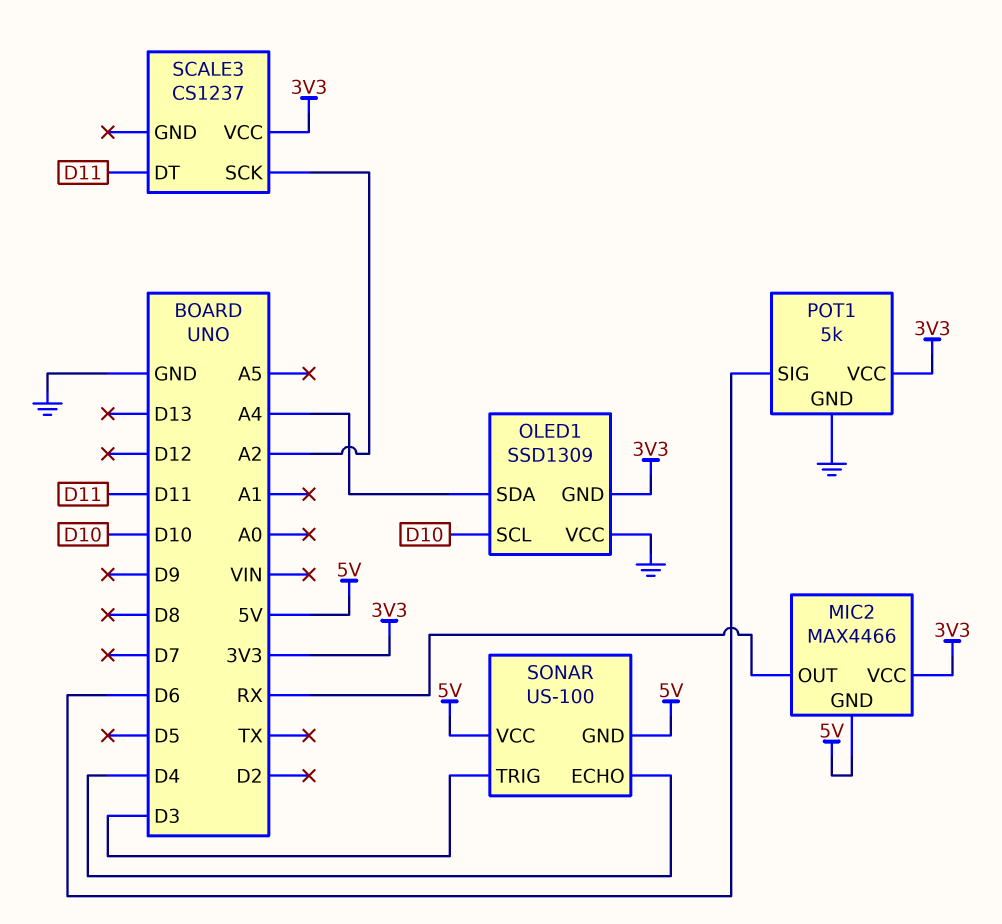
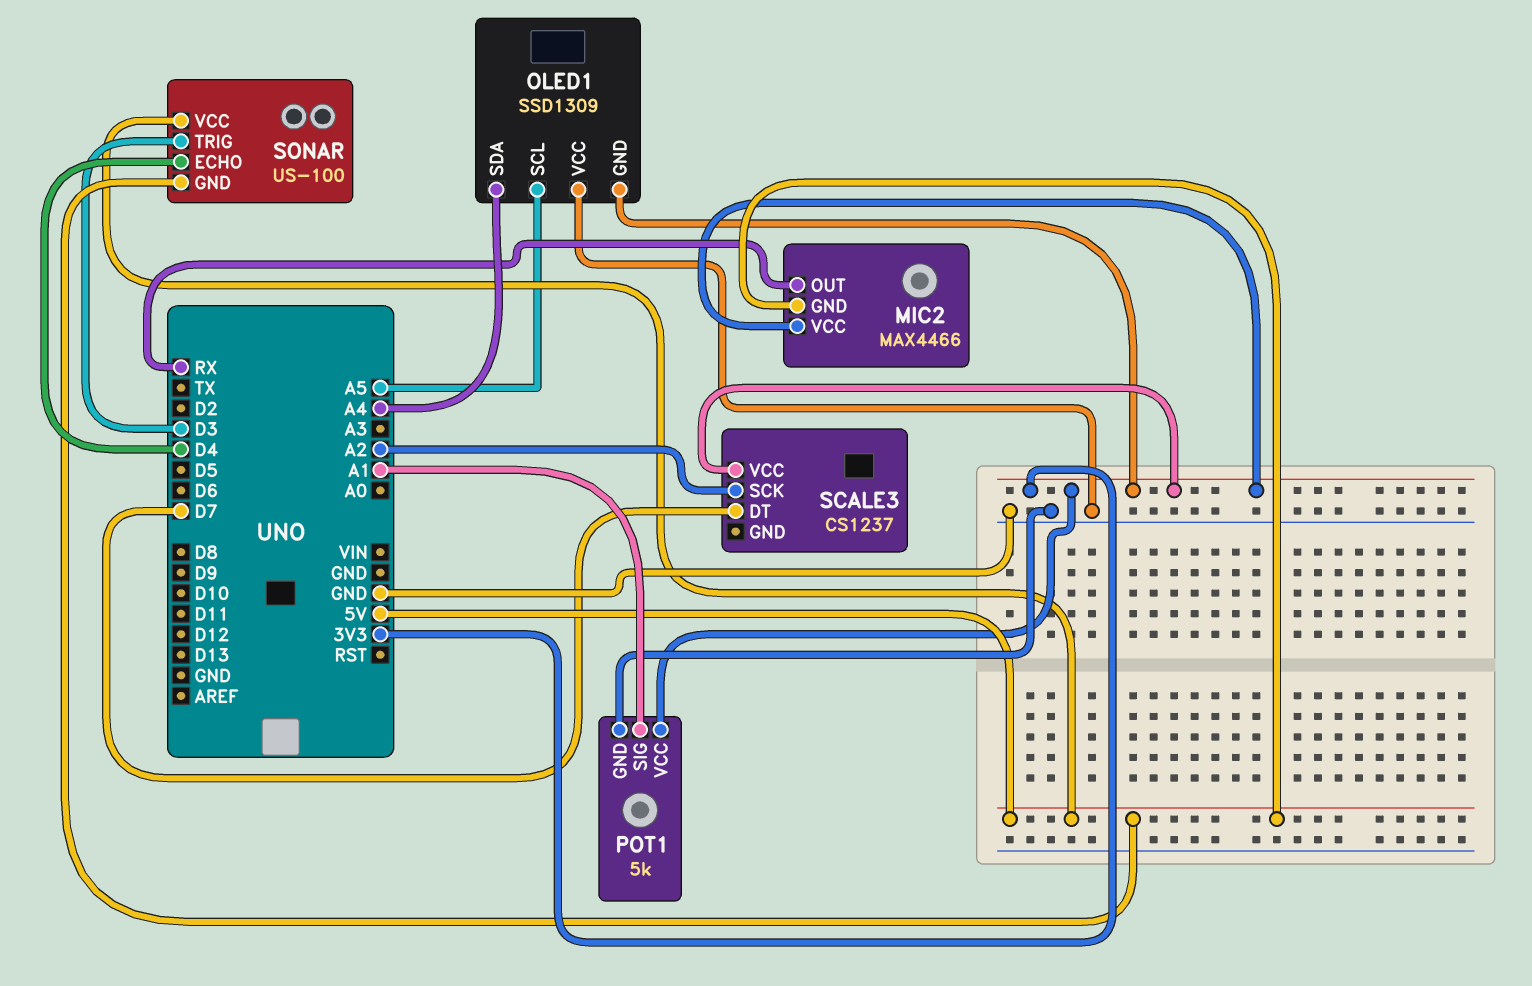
OLED1 pin SCL: D10 -> A5
POT1 pin SIG: D6 -> A1
SCALE3 pin DT: D11 -> D7

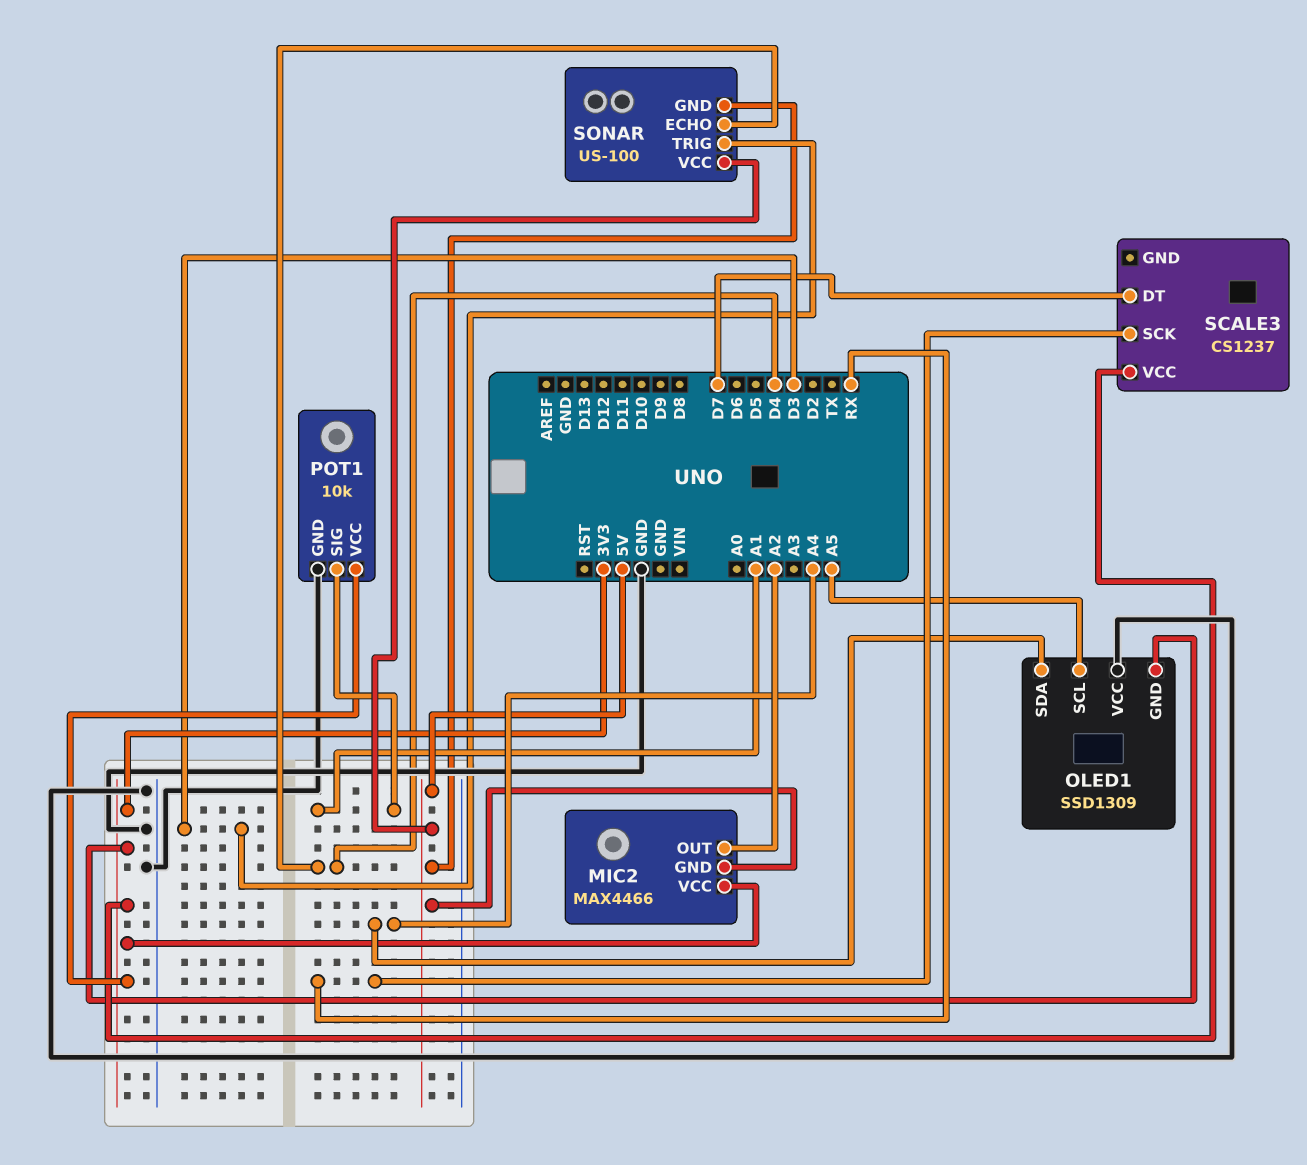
MIC2 pin OUT: RX -> A2
POT1: 5k -> 10k
SCALE3 pin SCK: A2 -> RX

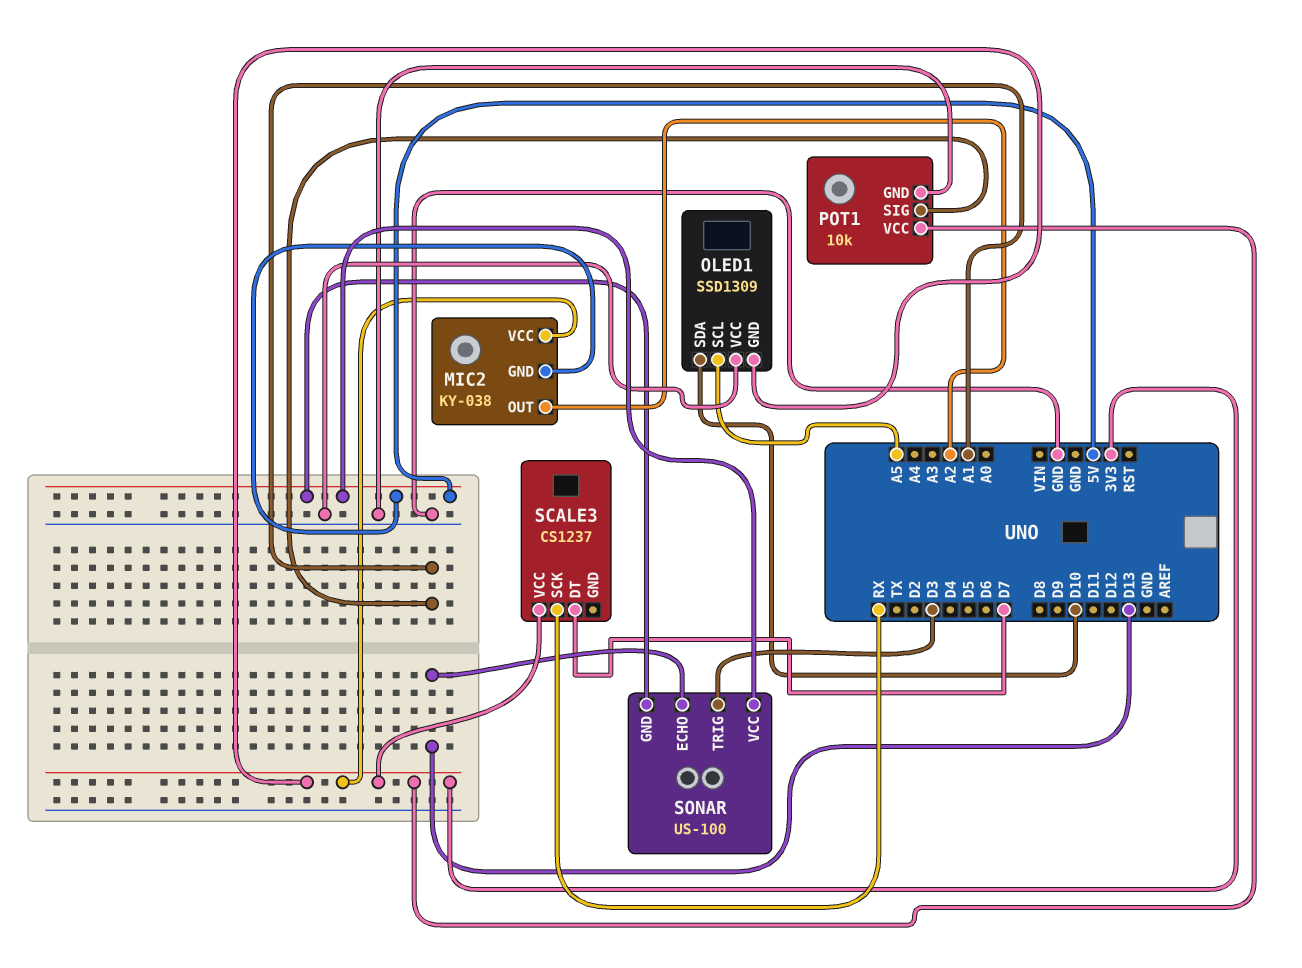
MIC2: MAX4466 -> KY-038
OLED1 pin SDA: A4 -> D10
SONAR pin ECHO: D4 -> D13

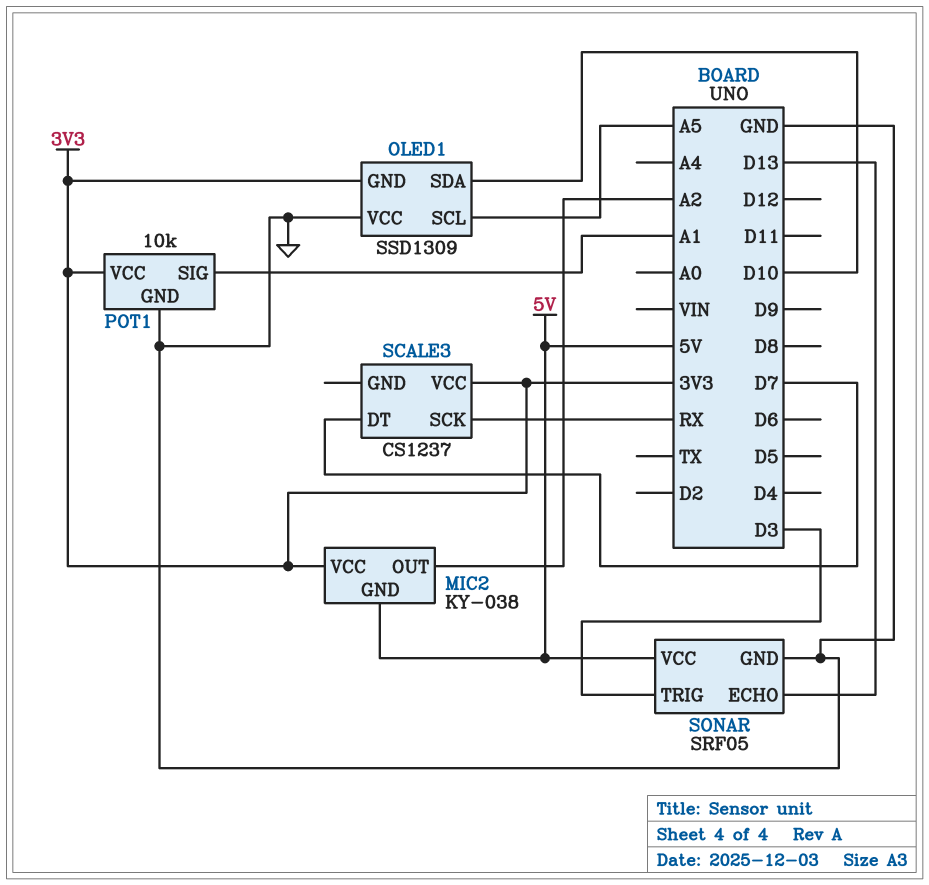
SONAR: US-100 -> SRF05
SONAR pin GND: 5V -> GND

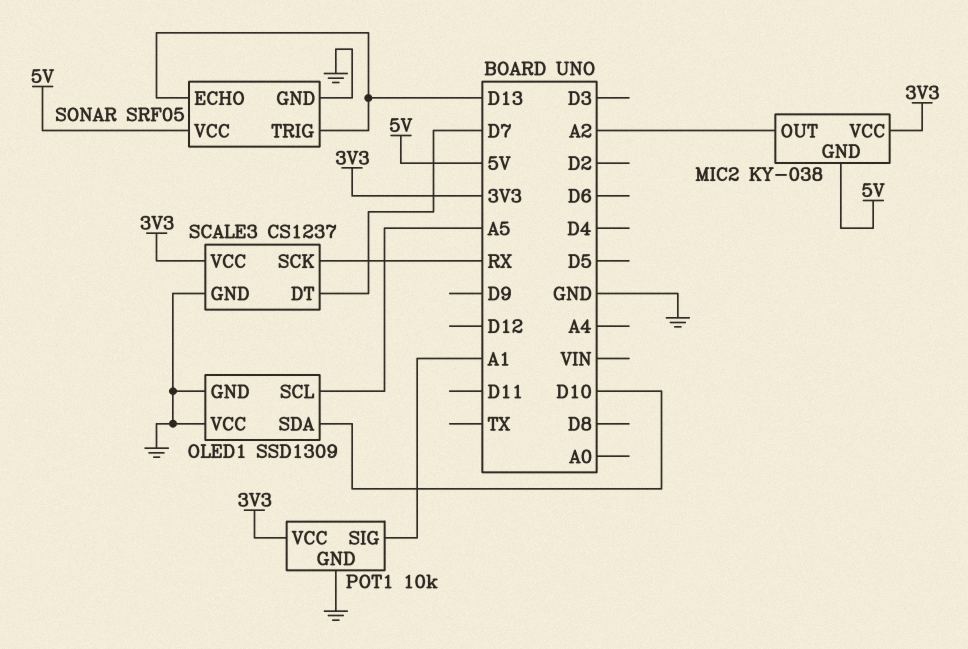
OLED1 pin GND: 3V3 -> GND
SCALE3 pin GND: none -> GND
SONAR pin TRIG: D3 -> D13

